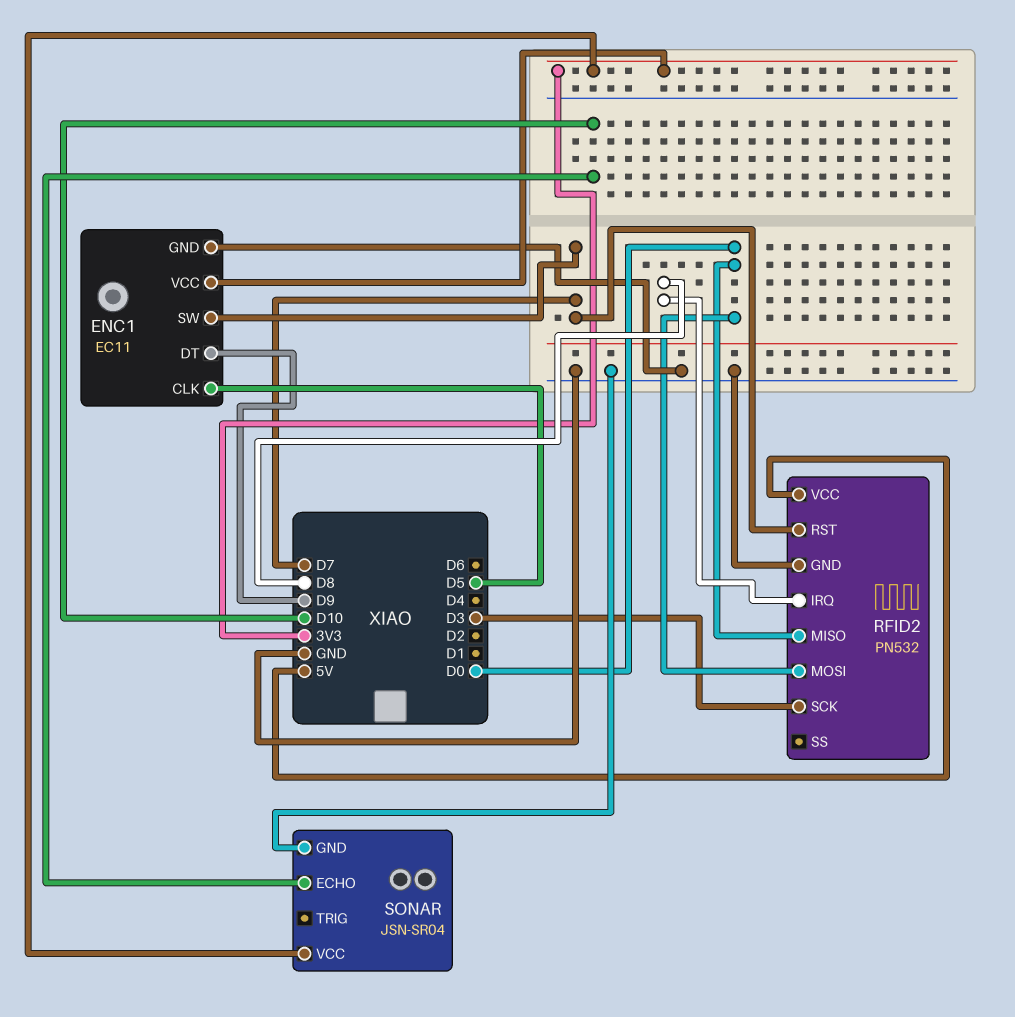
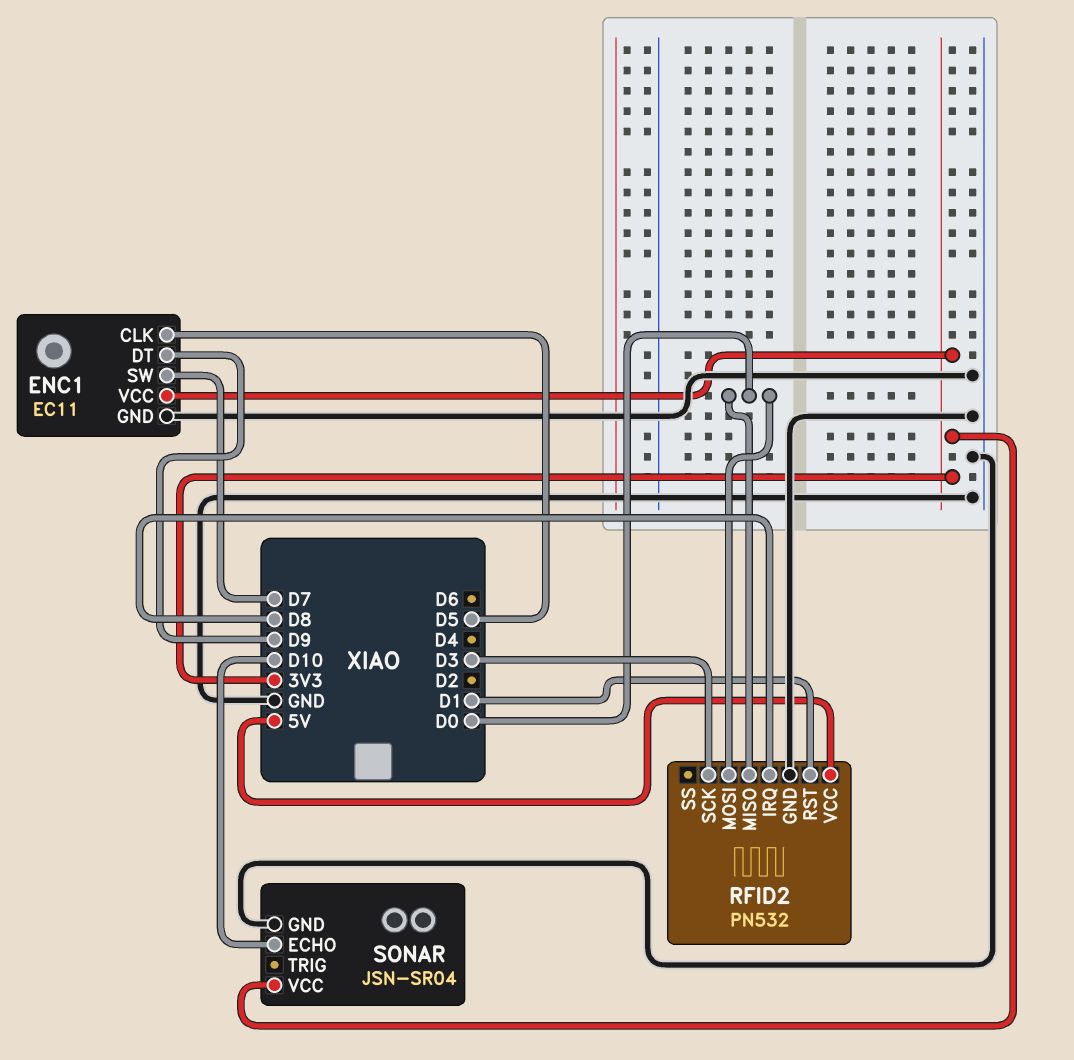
RFID2 pin RST: D7 -> D1

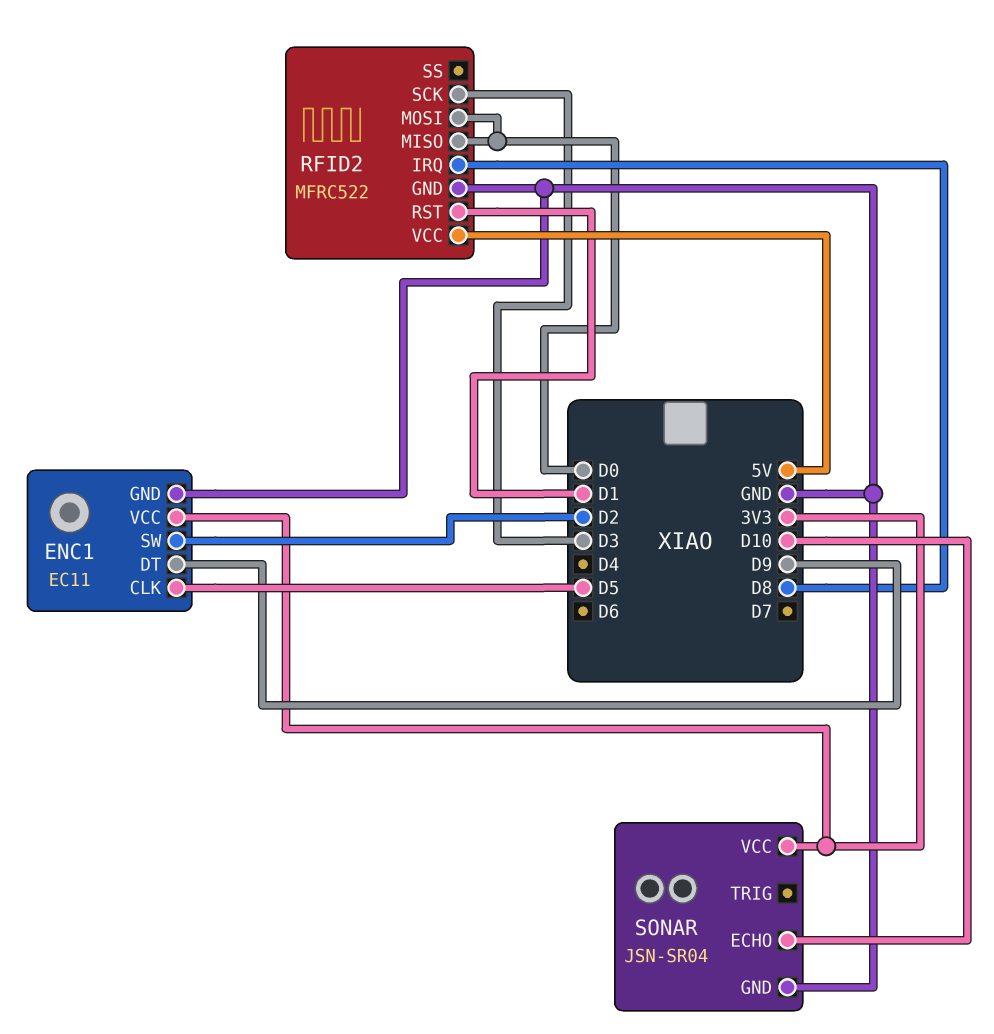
ENC1 pin SW: D7 -> D2
RFID2: PN532 -> MFRC522

